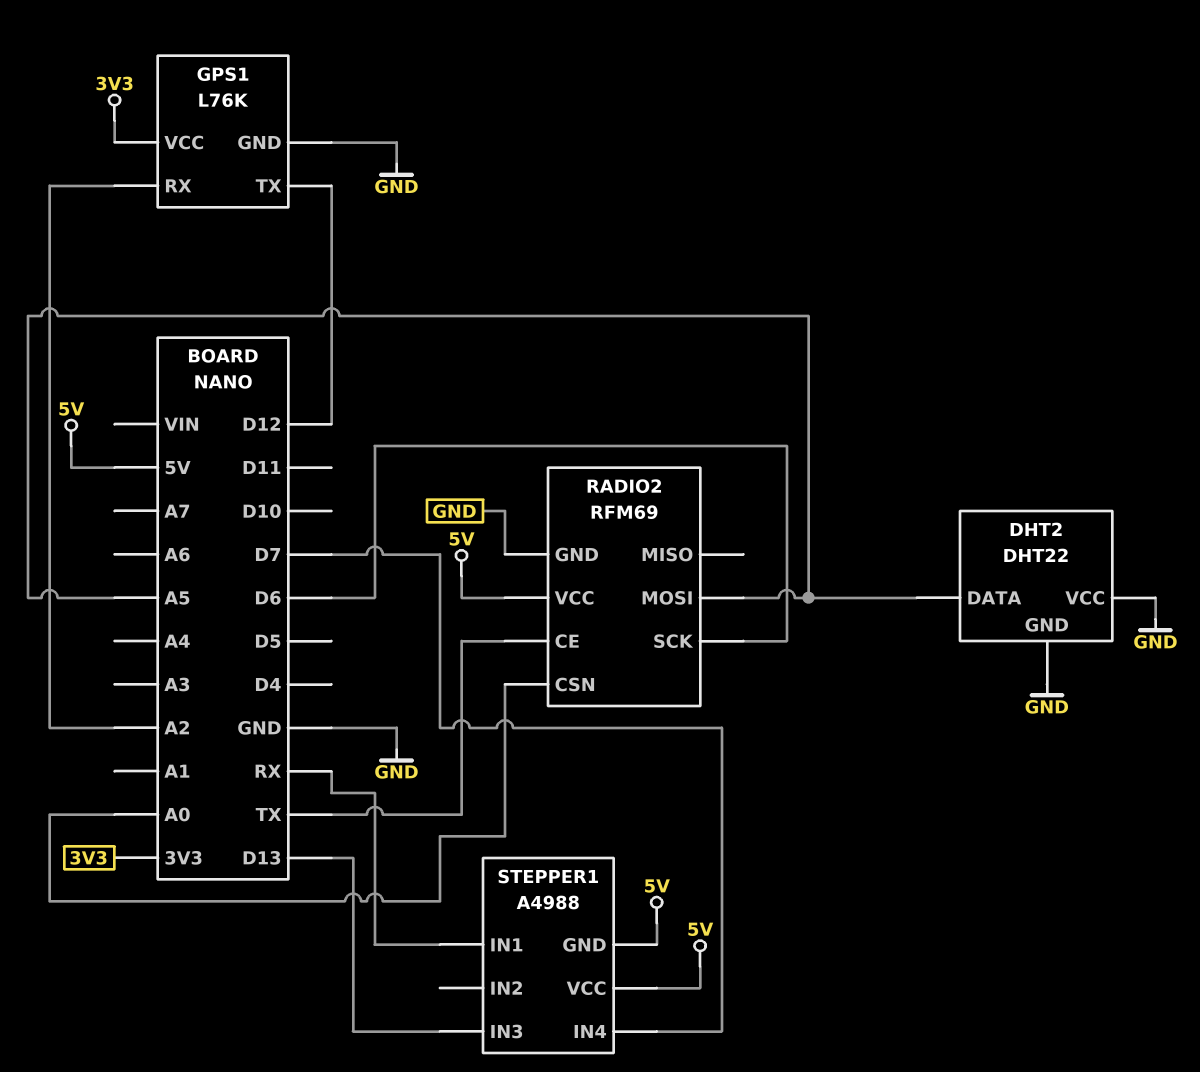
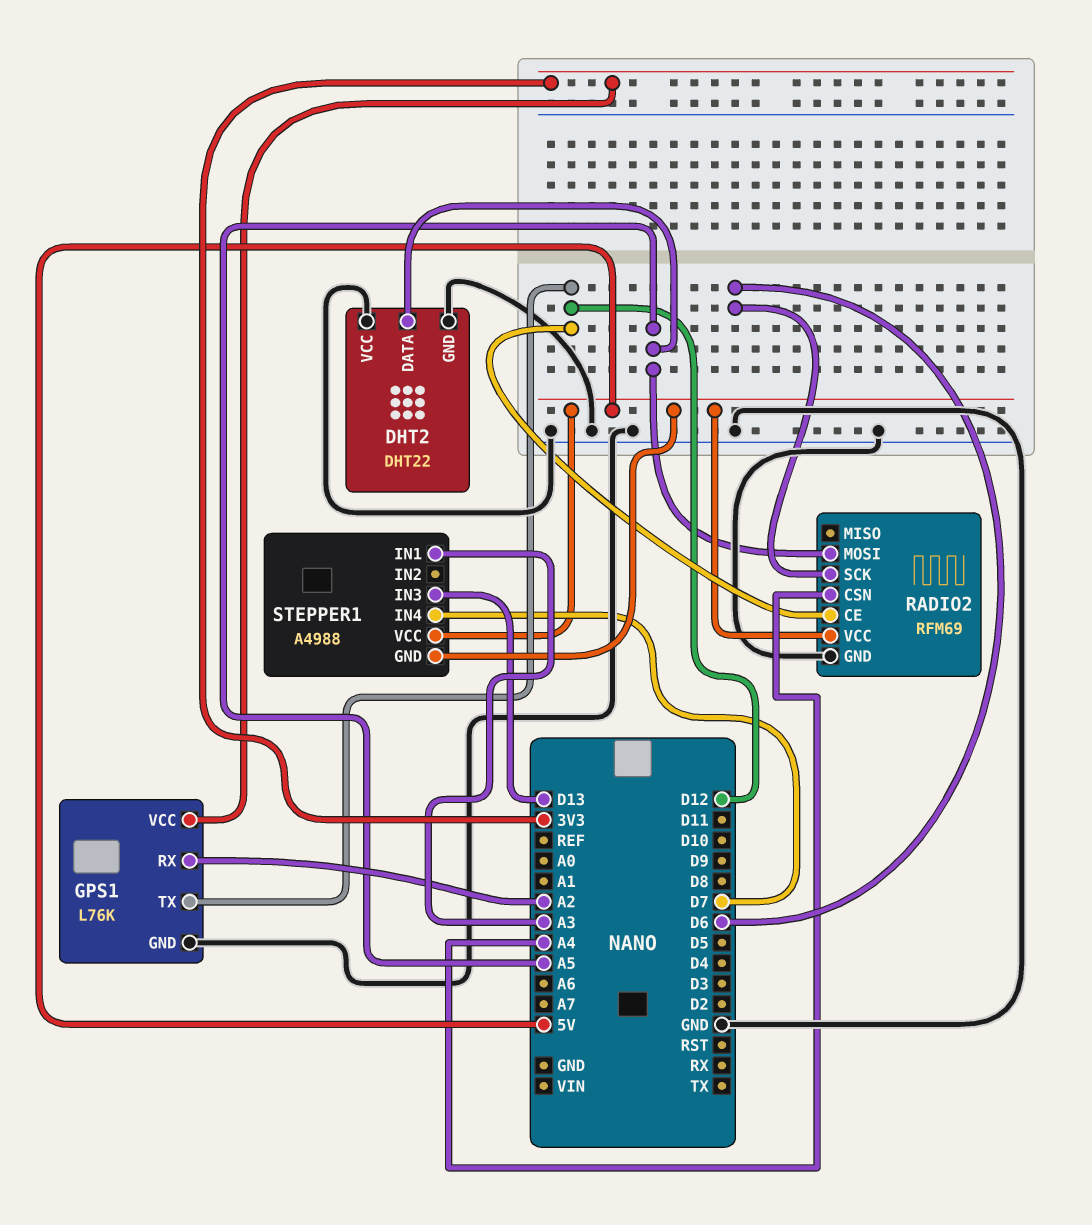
RADIO2 pin CE: TX -> D12
RADIO2 pin CSN: A0 -> A4
STEPPER1 pin IN1: RX -> A3

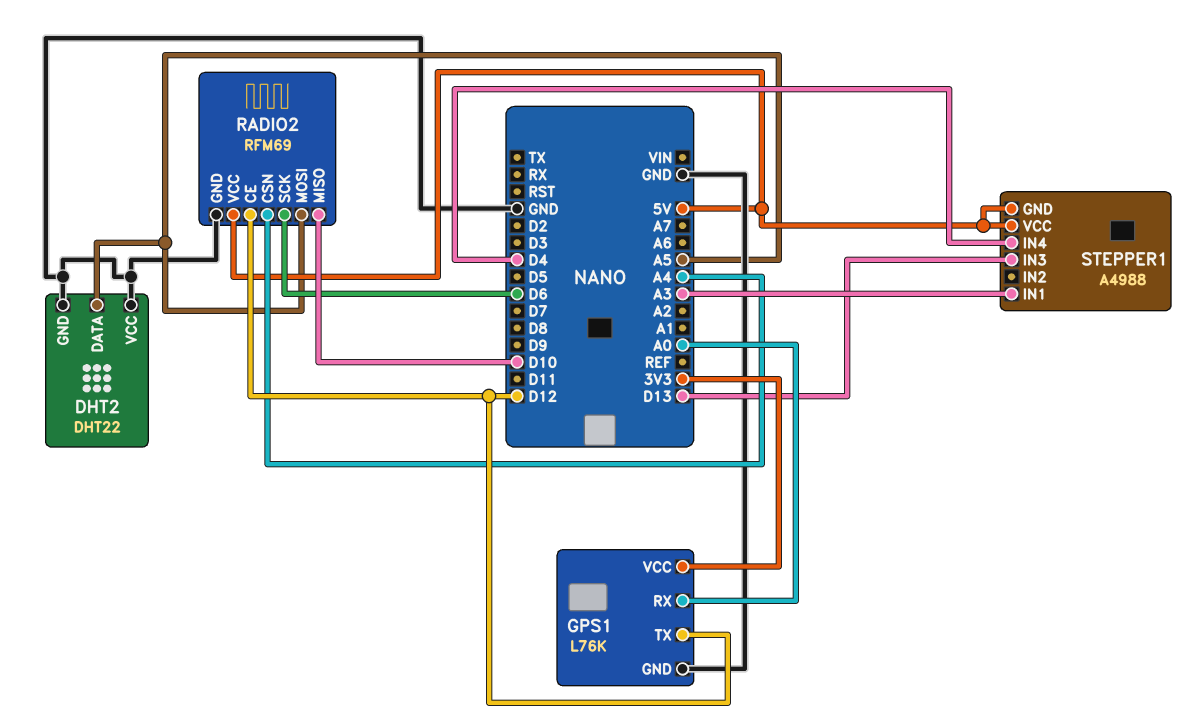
GPS1 pin RX: A2 -> A0
RADIO2 pin MISO: none -> D10
STEPPER1 pin IN4: D7 -> D4

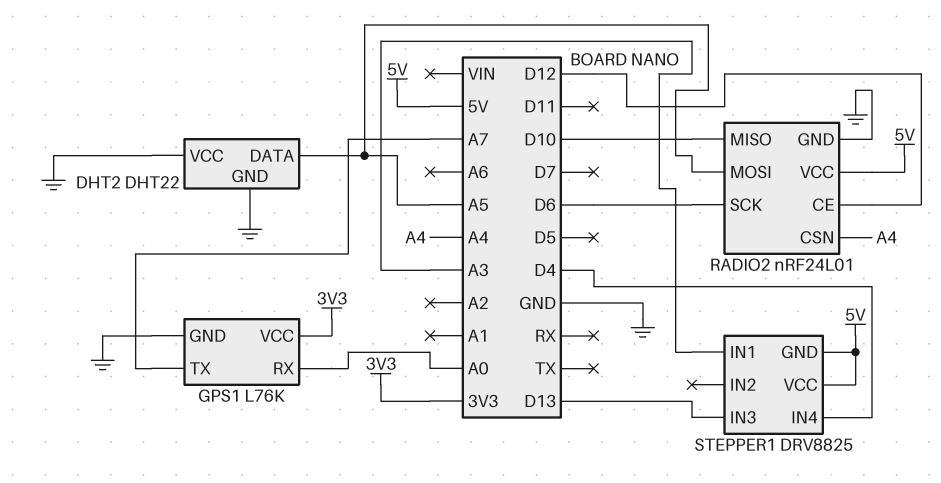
GPS1 pin TX: D12 -> A7
RADIO2: RFM69 -> nRF24L01
STEPPER1: A4988 -> DRV8825

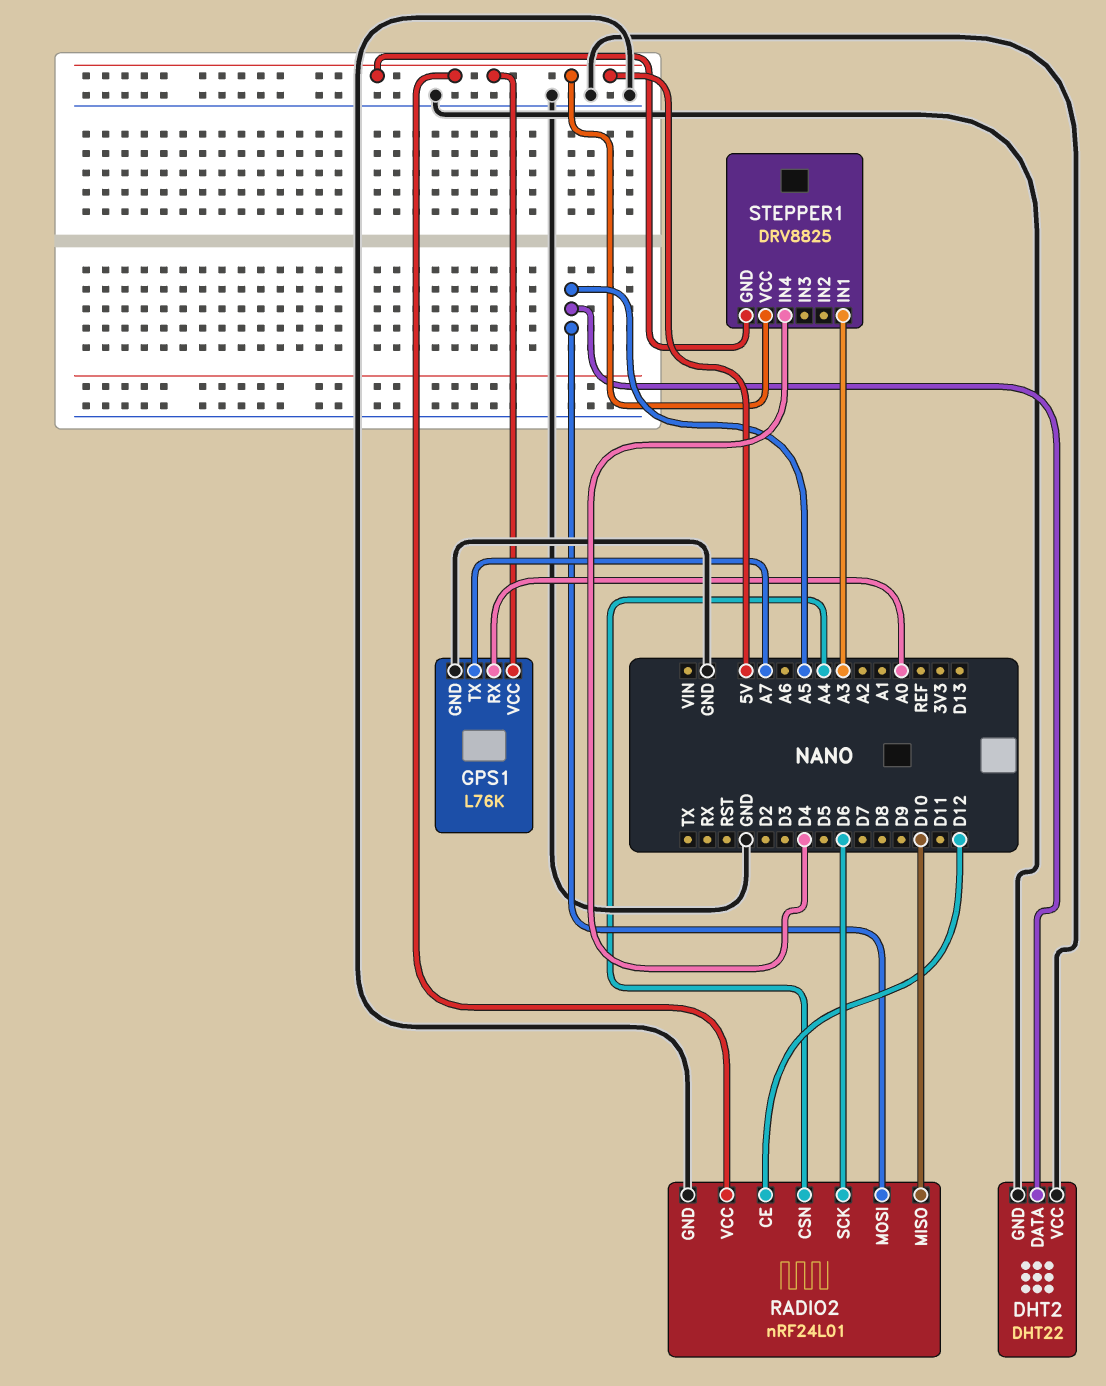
GPS1 pin VCC: 3V3 -> 5V
STEPPER1 pin IN3: D13 -> none

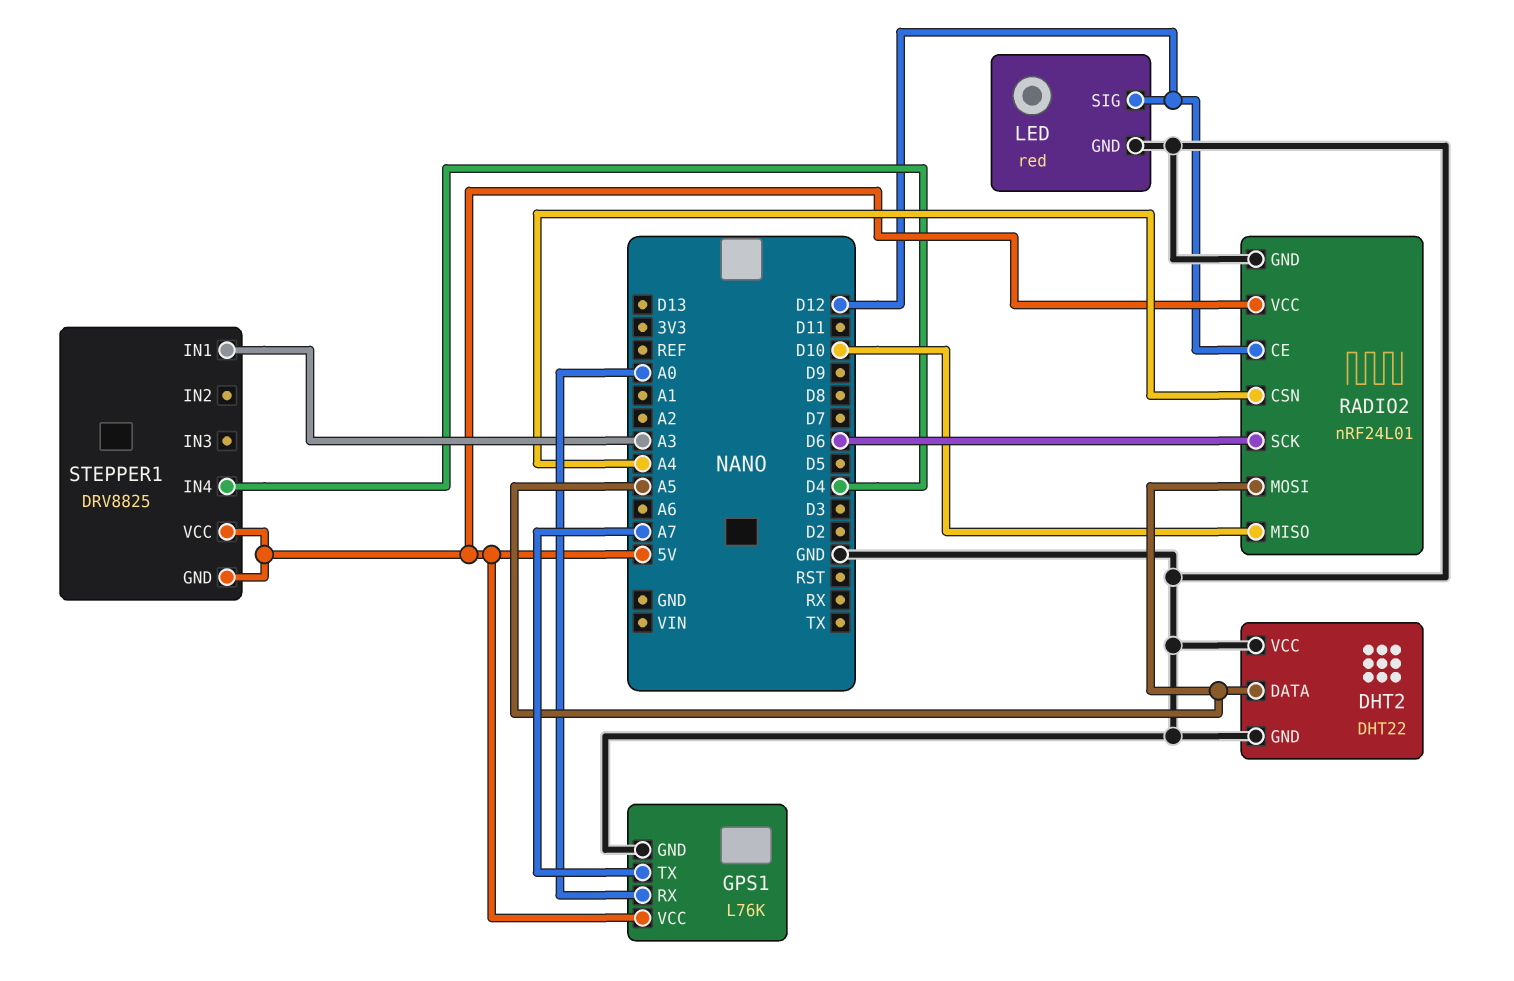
LED: none -> red
LED pin GND: none -> GND
LED pin SIG: none -> D12

